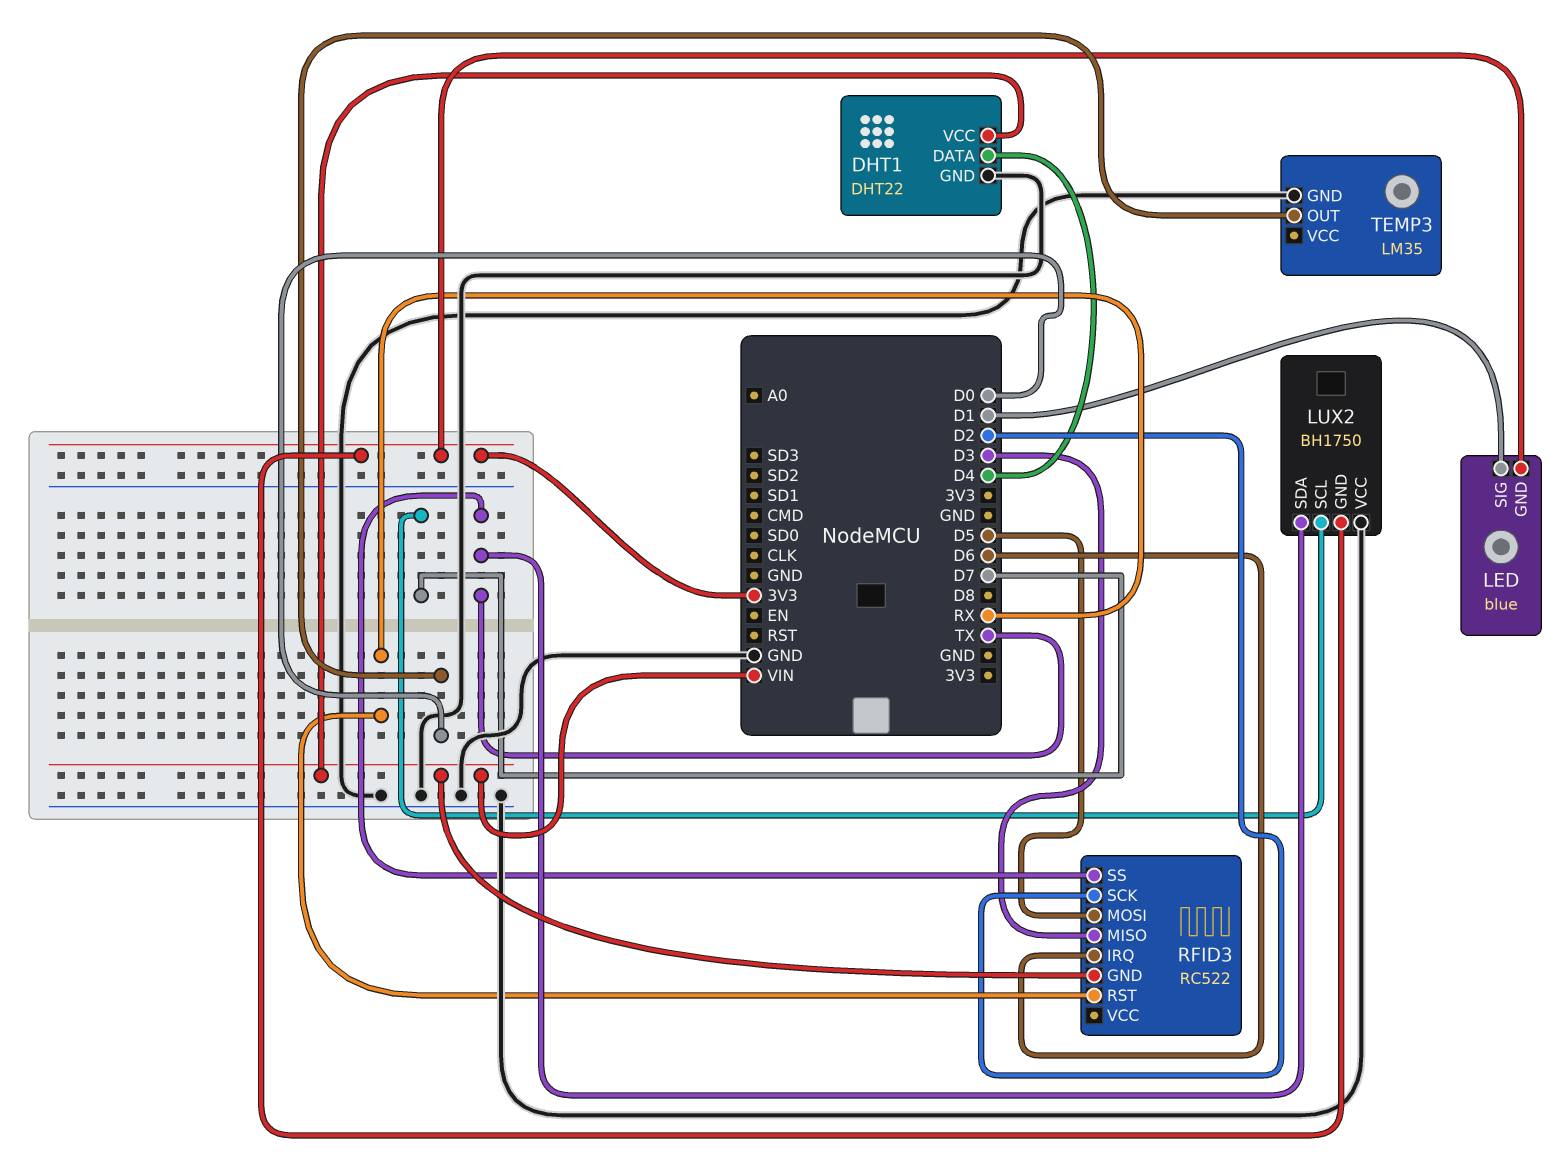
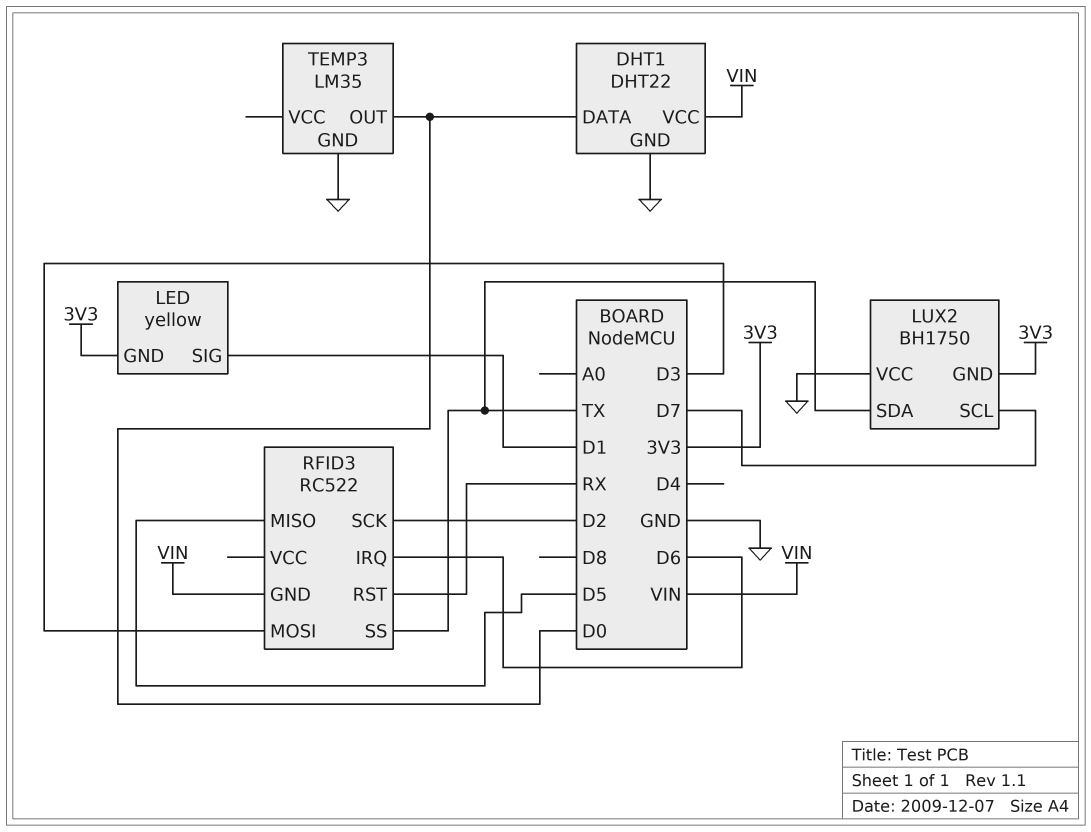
DHT1 pin DATA: D4 -> D0
LED: blue -> yellow
RFID3 pin MISO: D3 -> D5
RFID3 pin MOSI: D5 -> D3

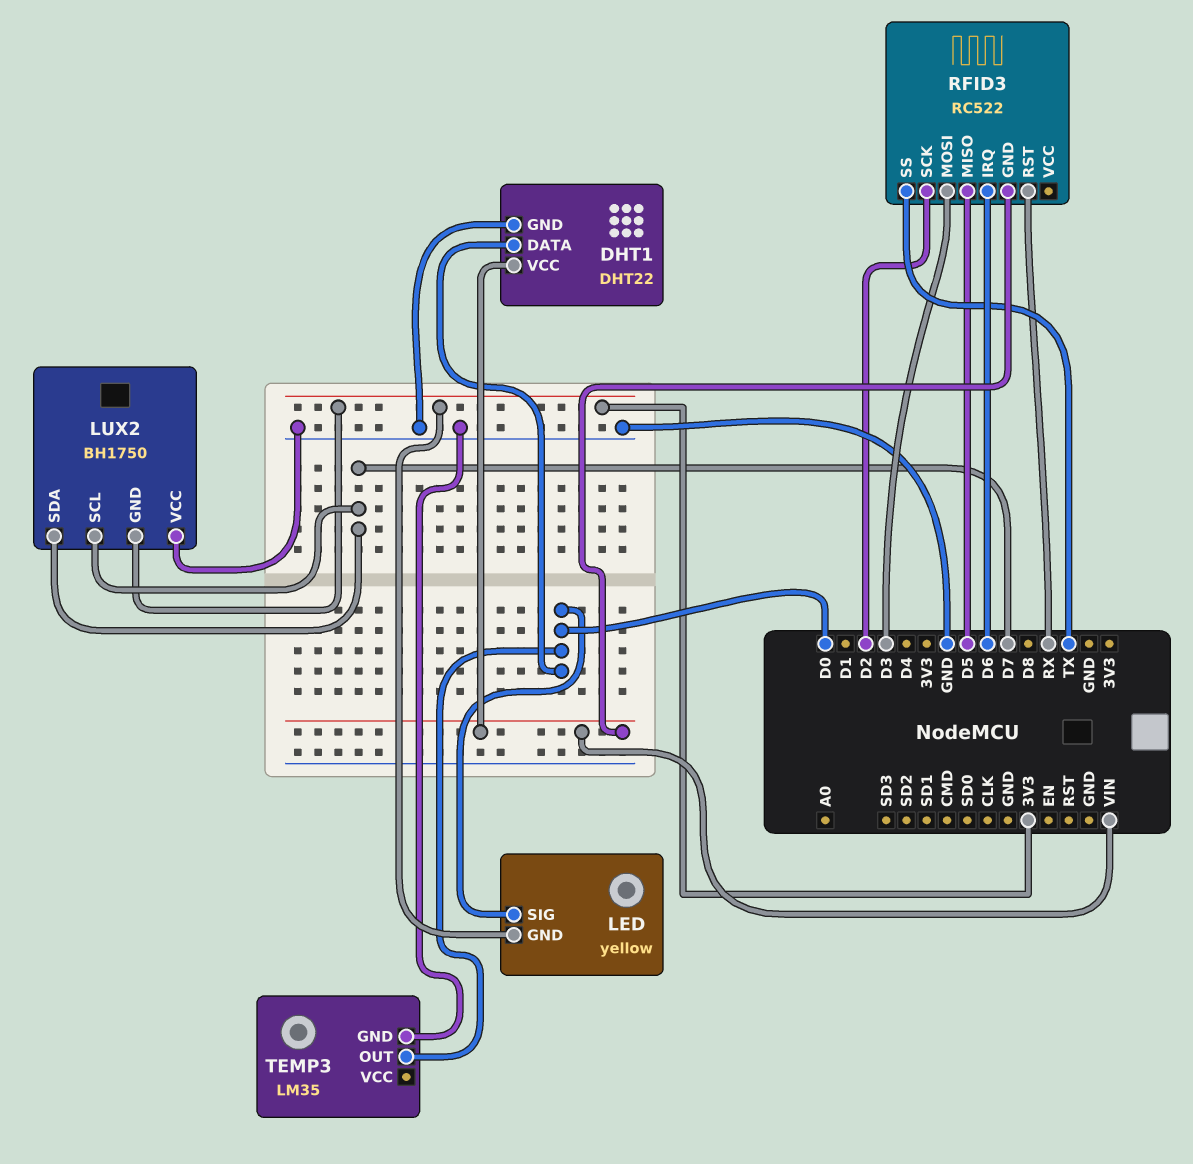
LED pin SIG: D1 -> D0
LUX2 pin SDA: TX -> D7

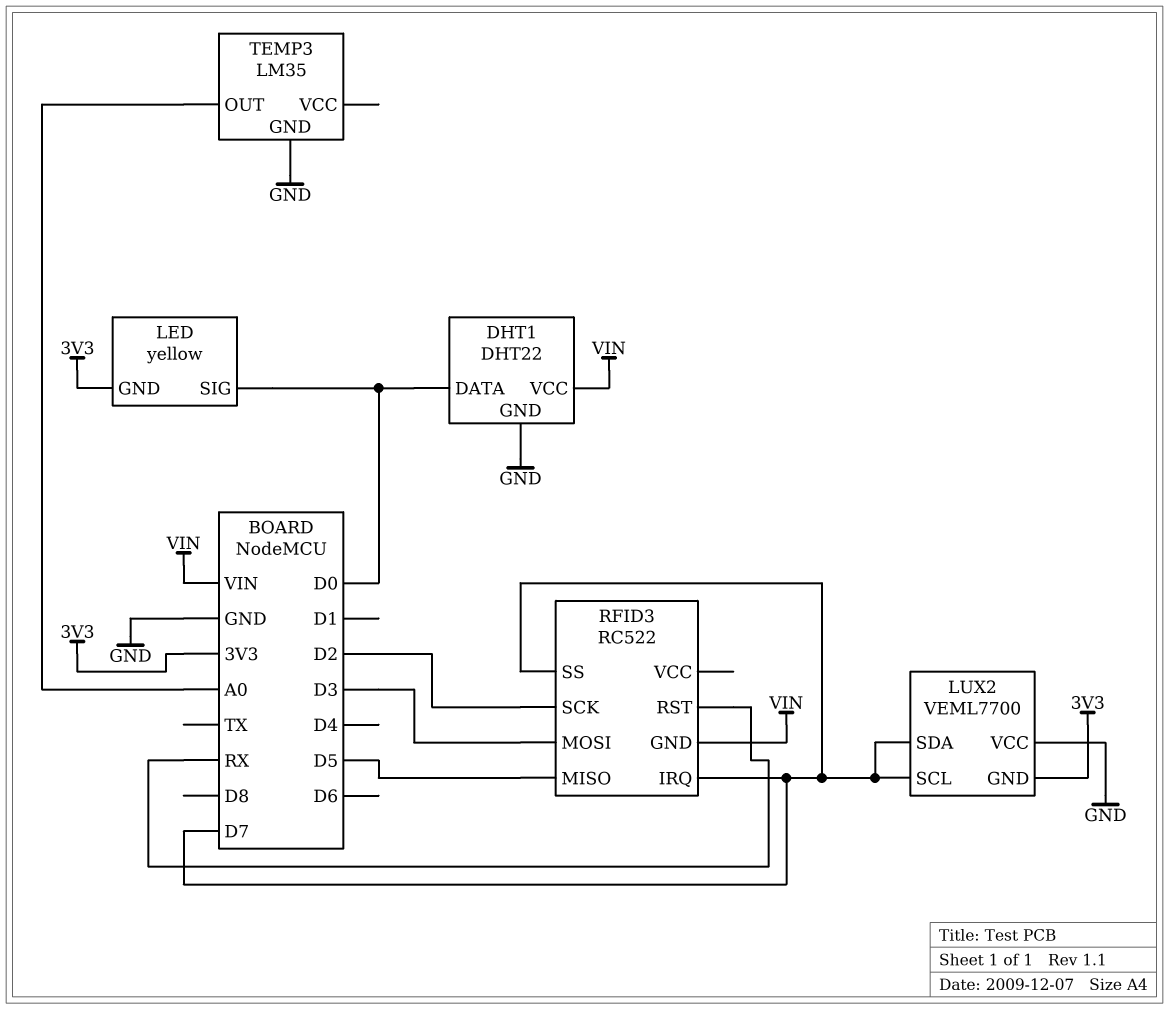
LUX2: BH1750 -> VEML7700
RFID3 pin IRQ: D6 -> D7
RFID3 pin SS: TX -> D7
TEMP3 pin OUT: D0 -> A0

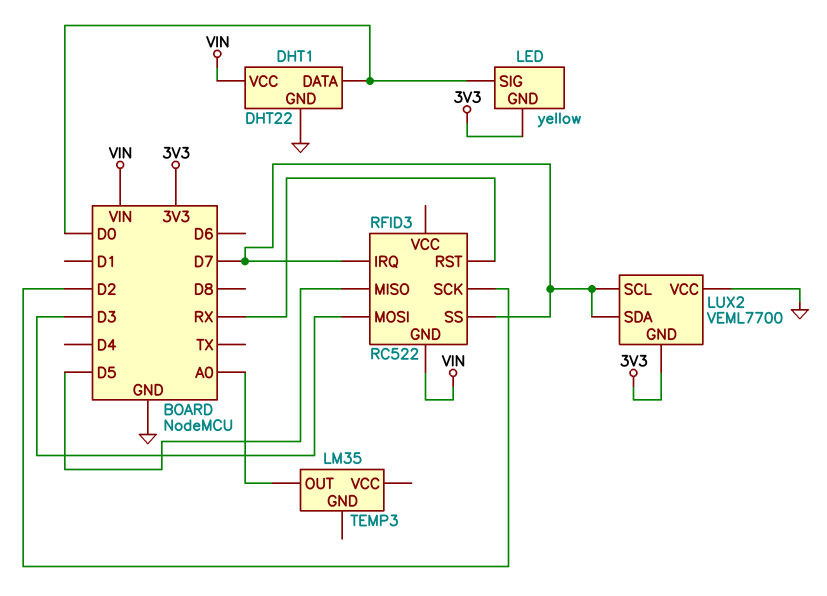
TEMP3 pin GND: GND -> none

